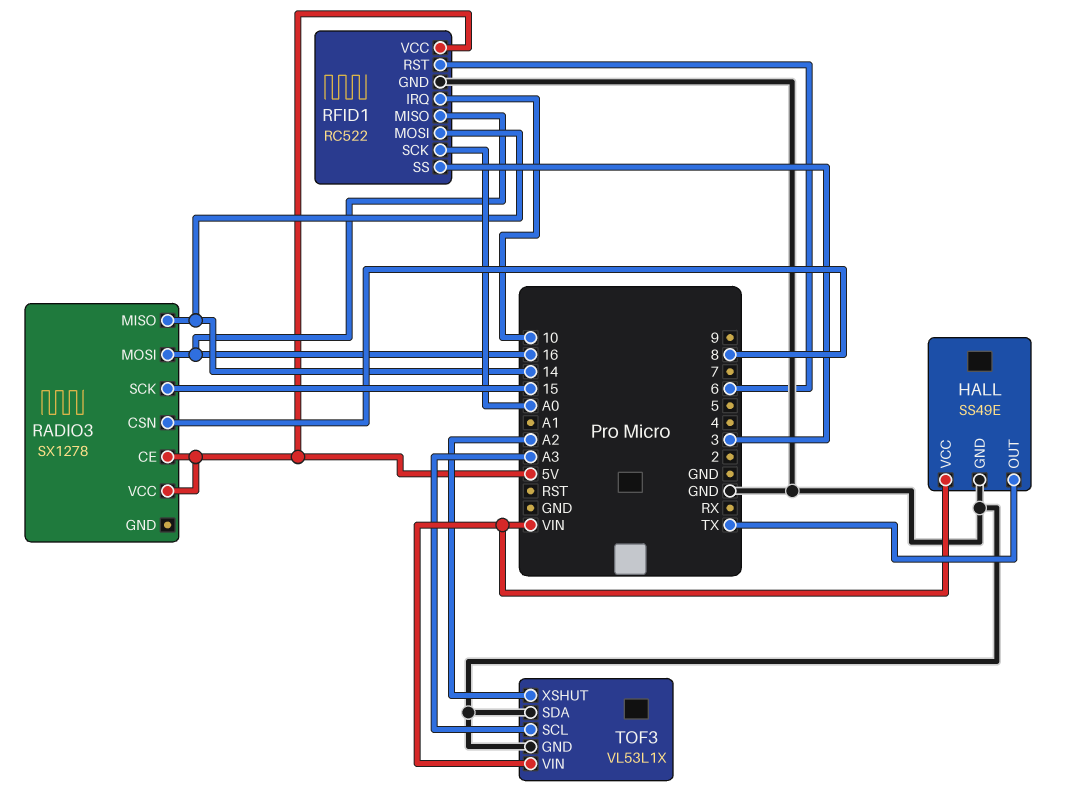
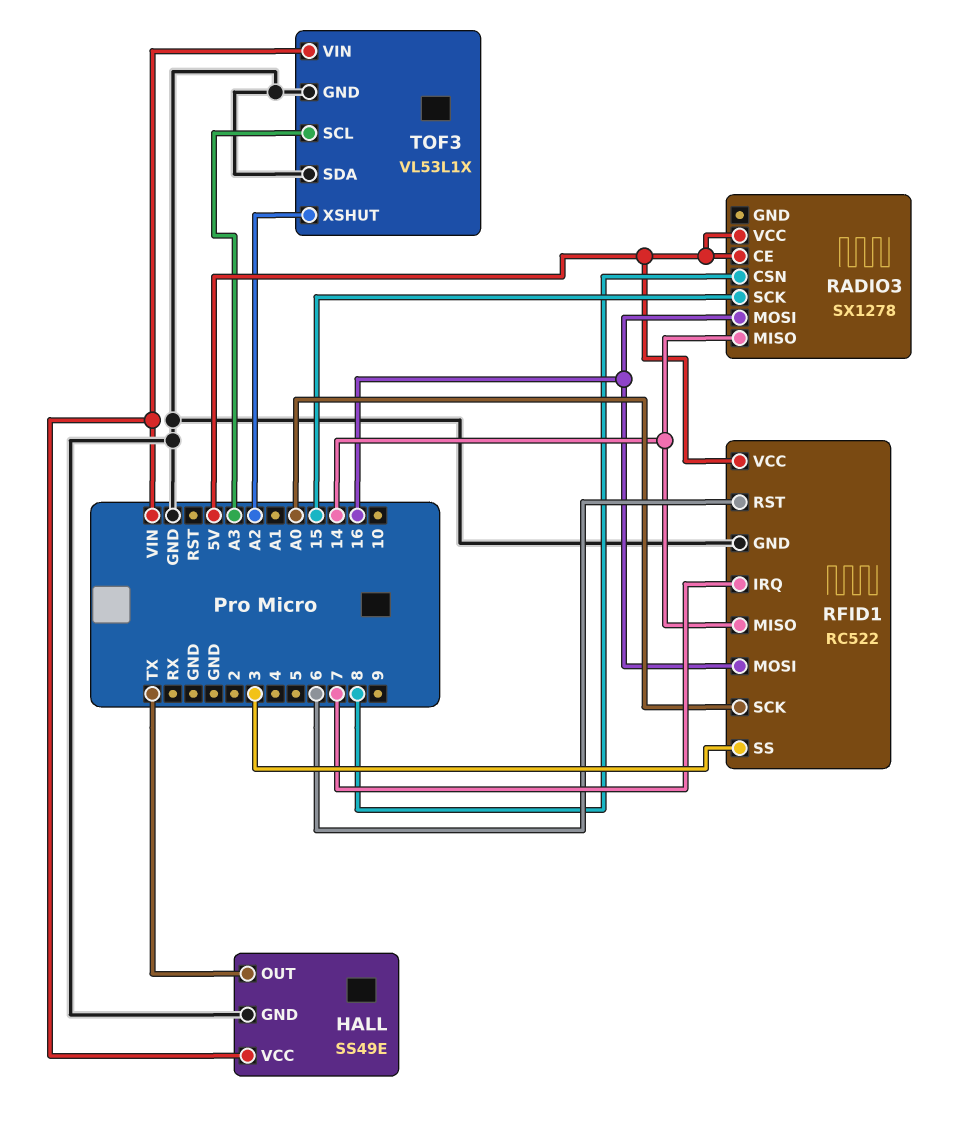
RFID1 pin IRQ: 10 -> 7
RFID1 pin MISO: 16 -> 14
RFID1 pin MOSI: 14 -> 16

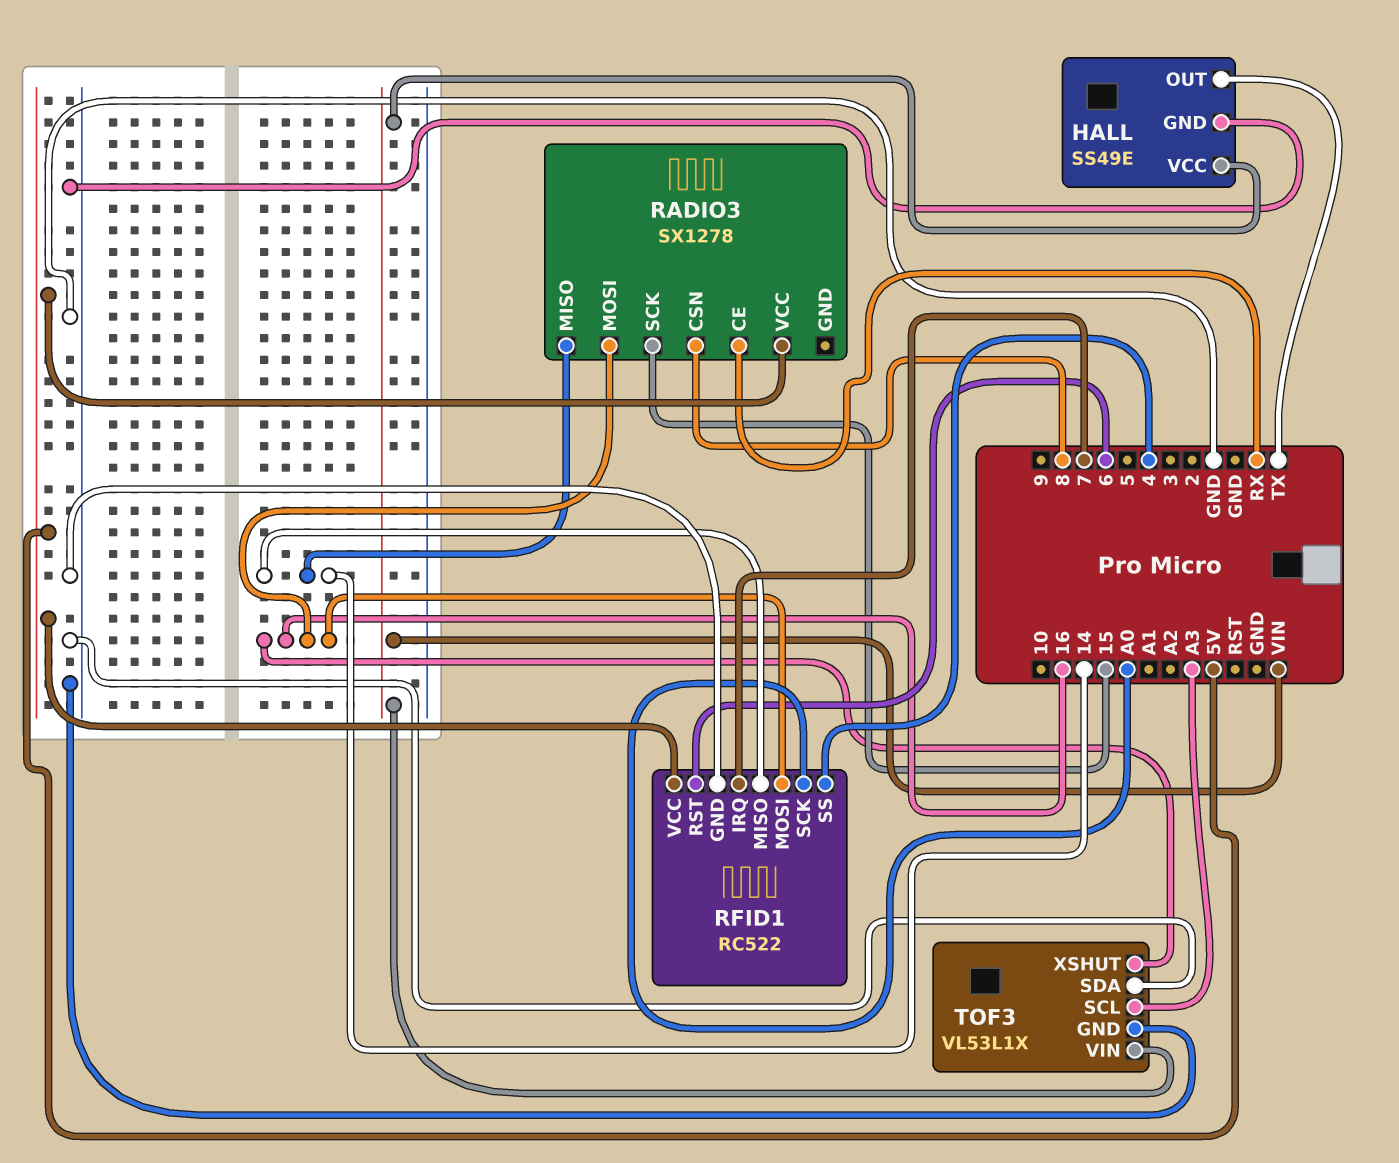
RADIO3 pin CE: 5V -> RX
RFID1 pin SS: 3 -> 4
TOF3 pin XSHUT: A2 -> 16

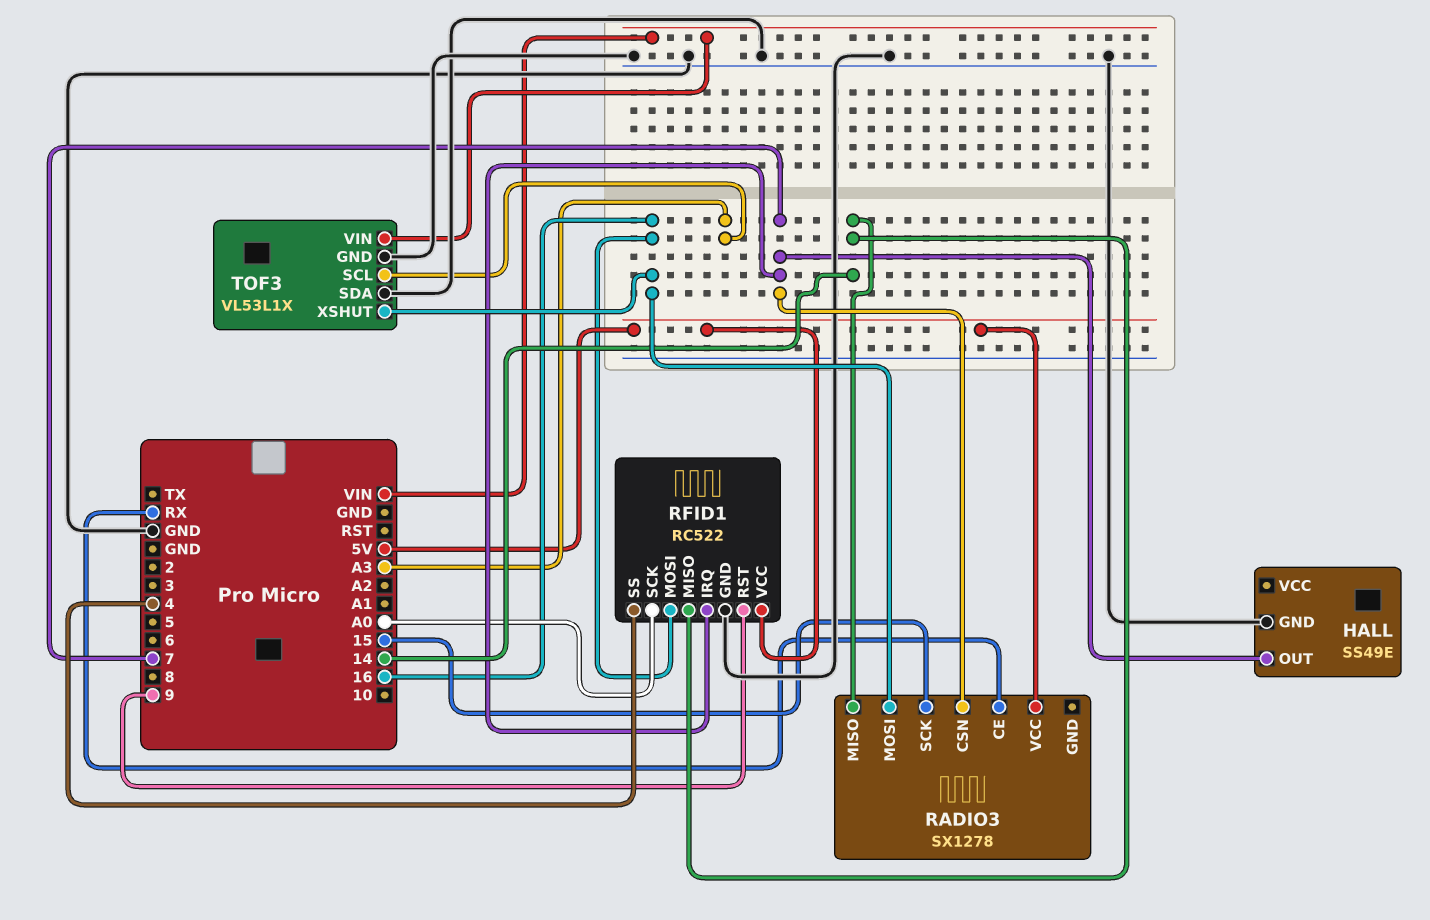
HALL pin OUT: TX -> 7
HALL pin VCC: VIN -> none
RADIO3 pin CSN: 8 -> 7
RFID1 pin RST: 6 -> 9

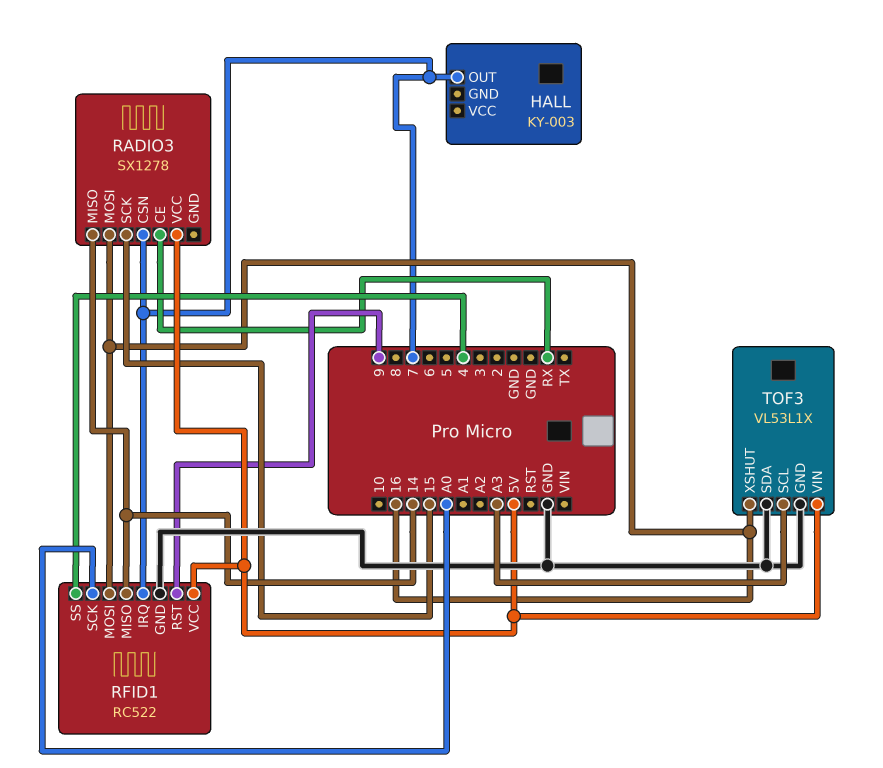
HALL: SS49E -> KY-003
HALL pin GND: GND -> none
TOF3 pin VIN: VIN -> 5V

